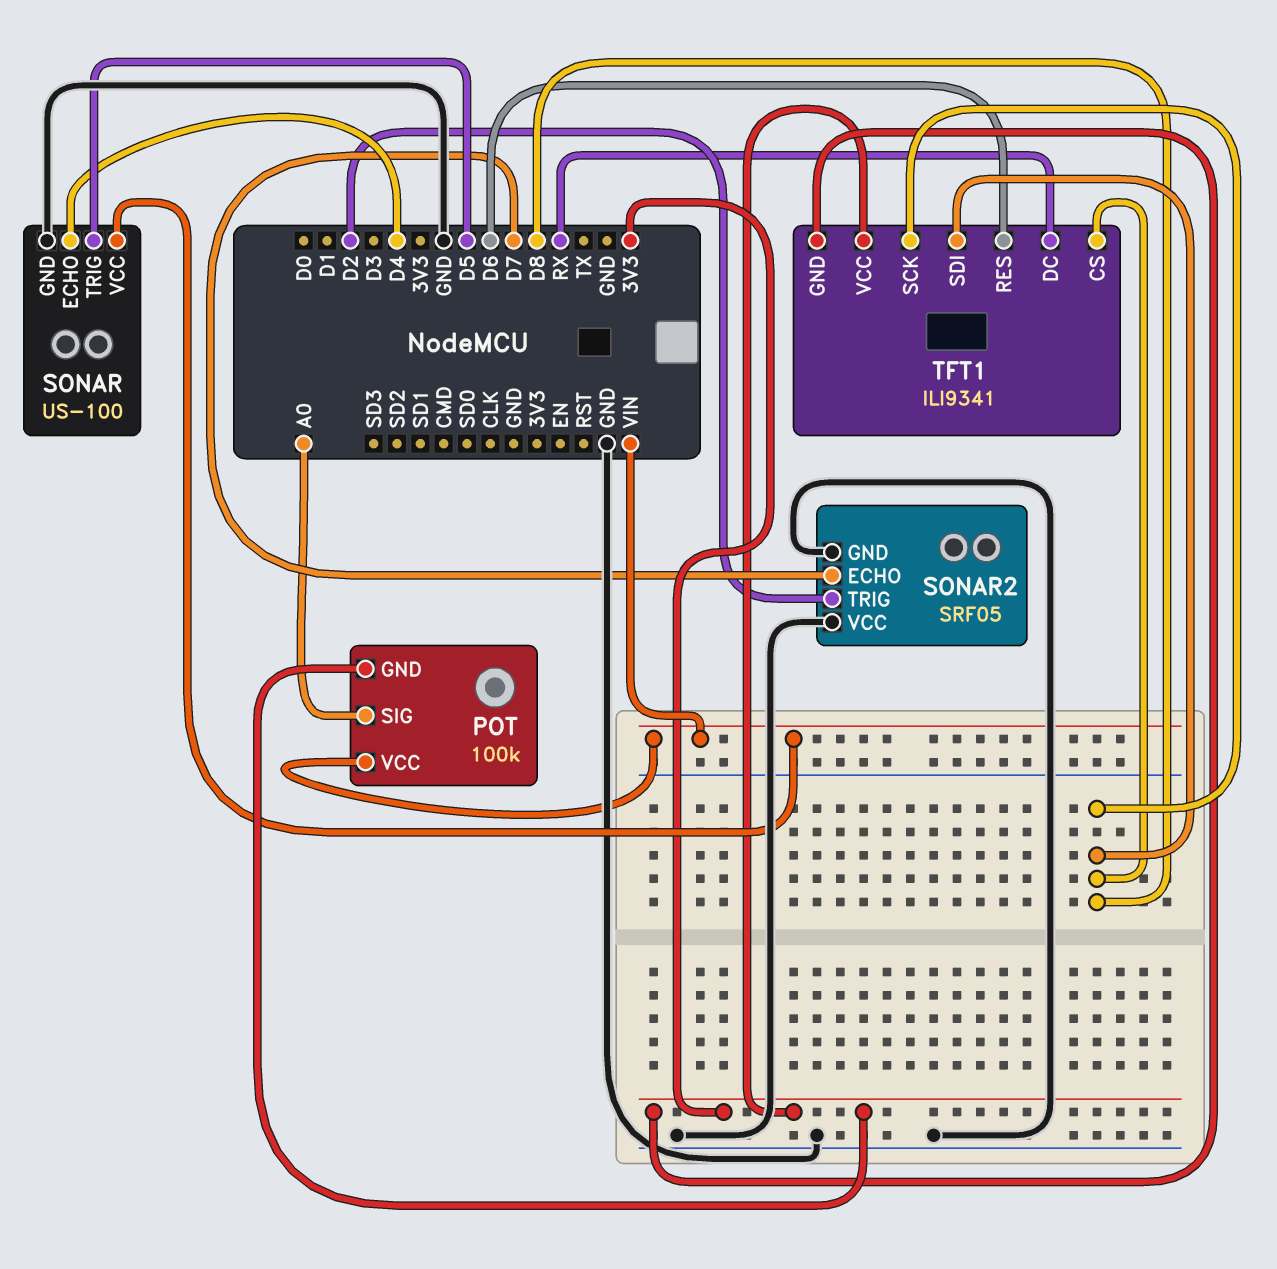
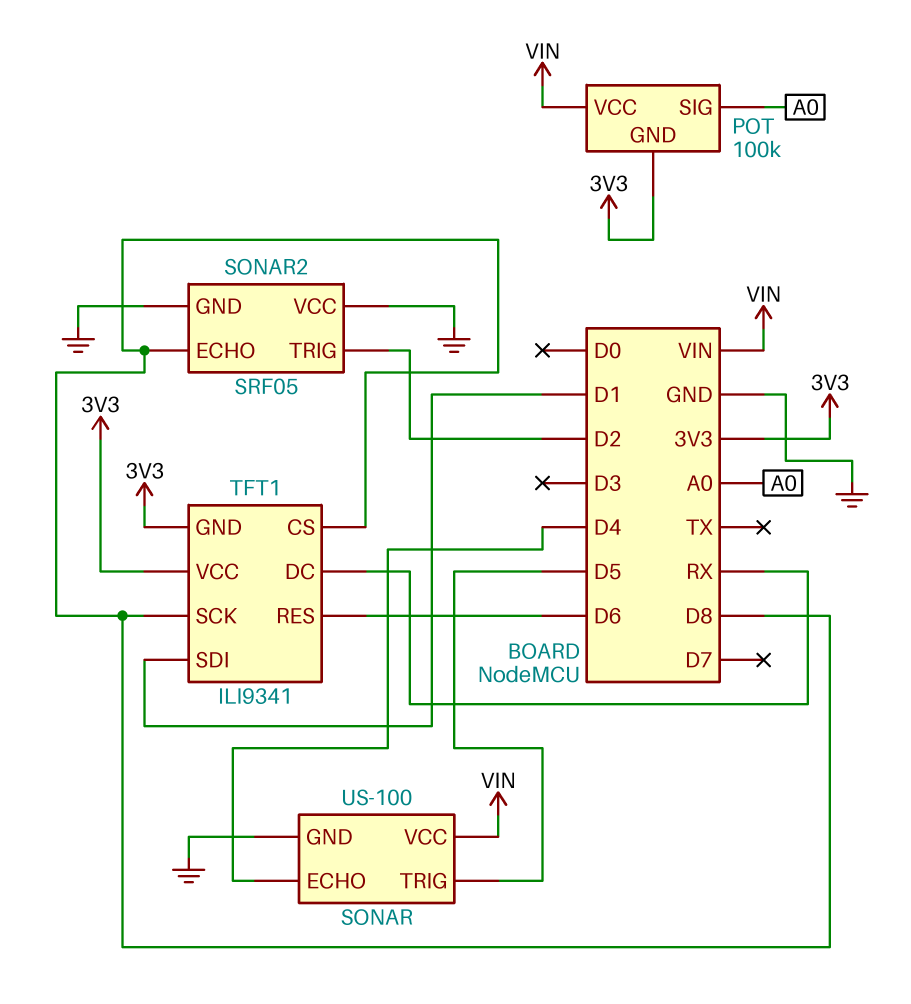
SONAR2 pin ECHO: D7 -> D8
TFT1 pin SDI: D8 -> D1

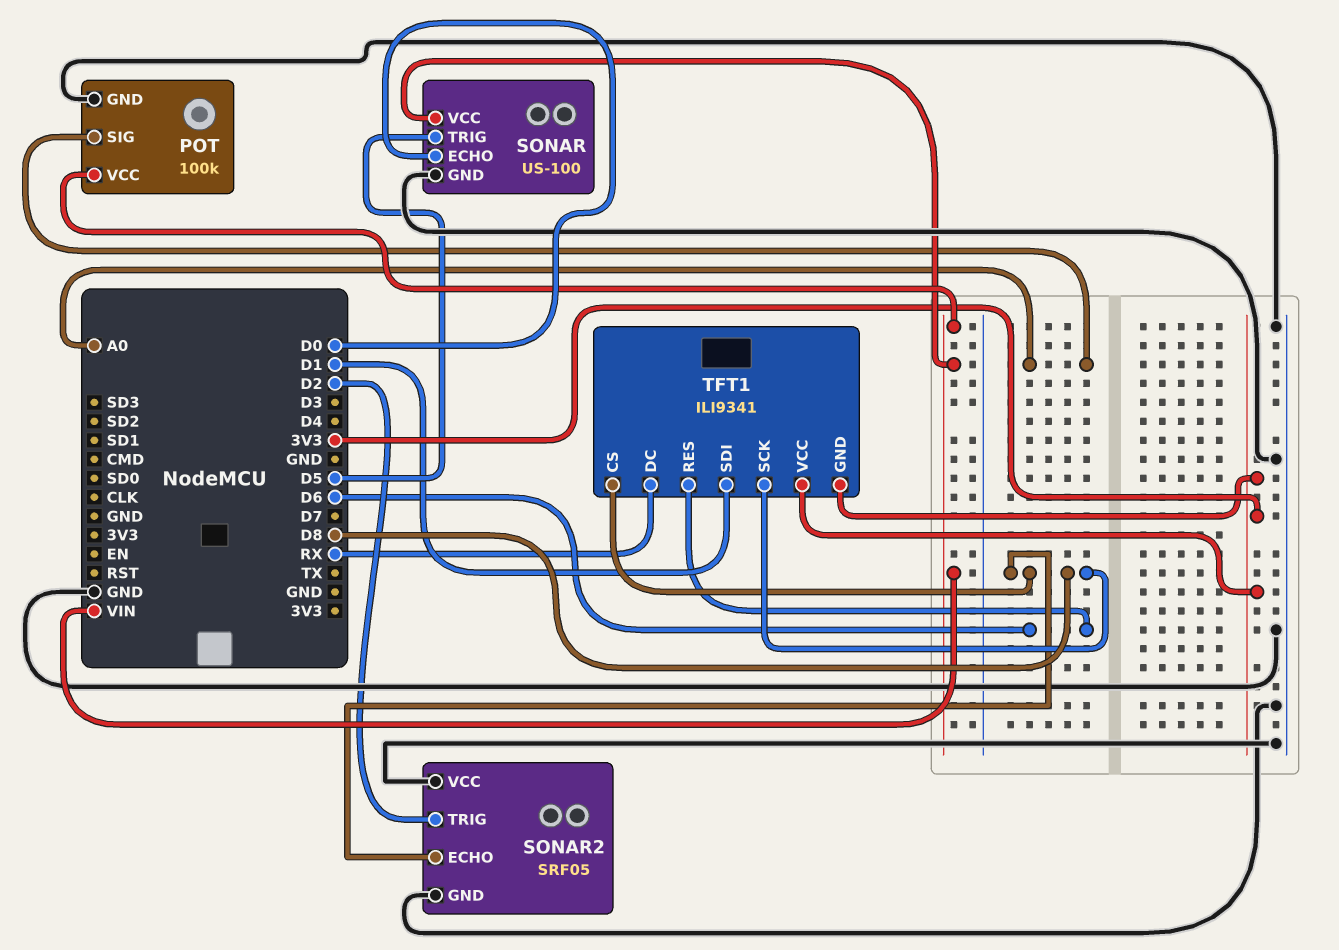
POT pin GND: 3V3 -> GND
SONAR pin ECHO: D4 -> D0

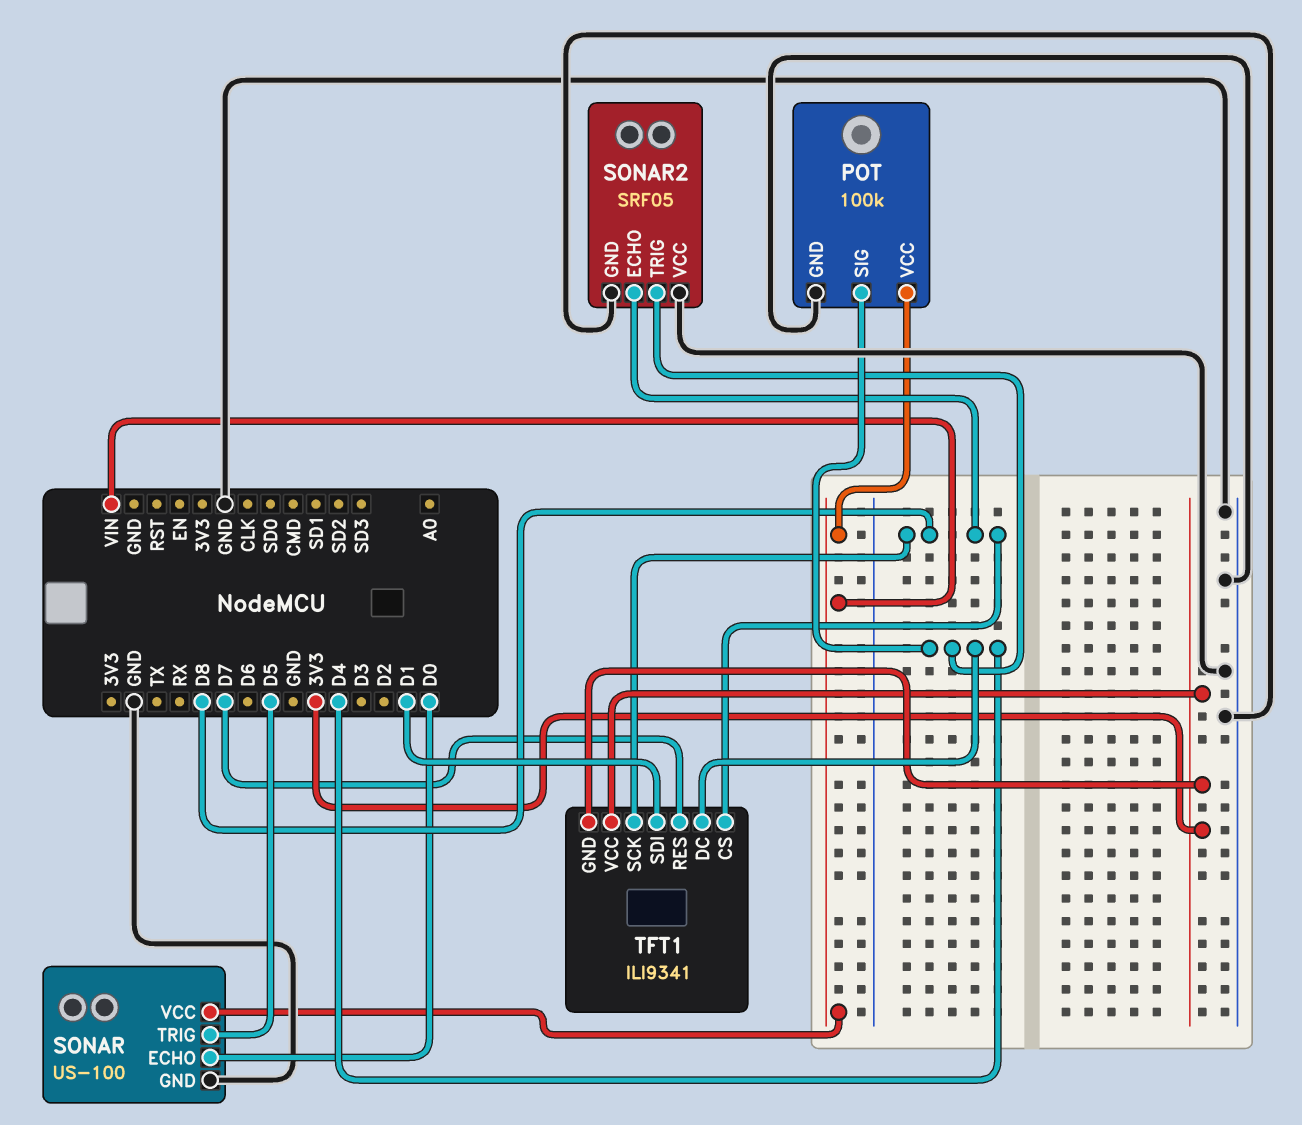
POT pin SIG: A0 -> D4
SONAR2 pin TRIG: D2 -> D4
TFT1 pin DC: RX -> D4
TFT1 pin RES: D6 -> D7

